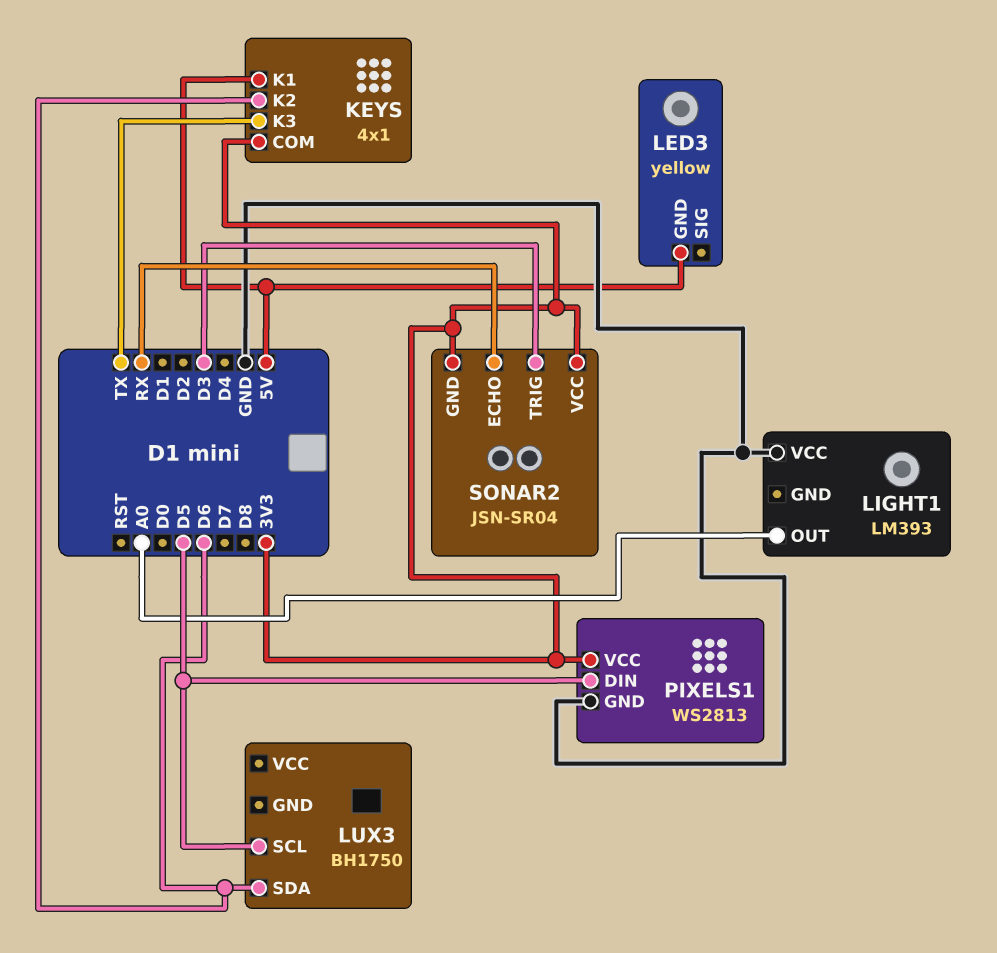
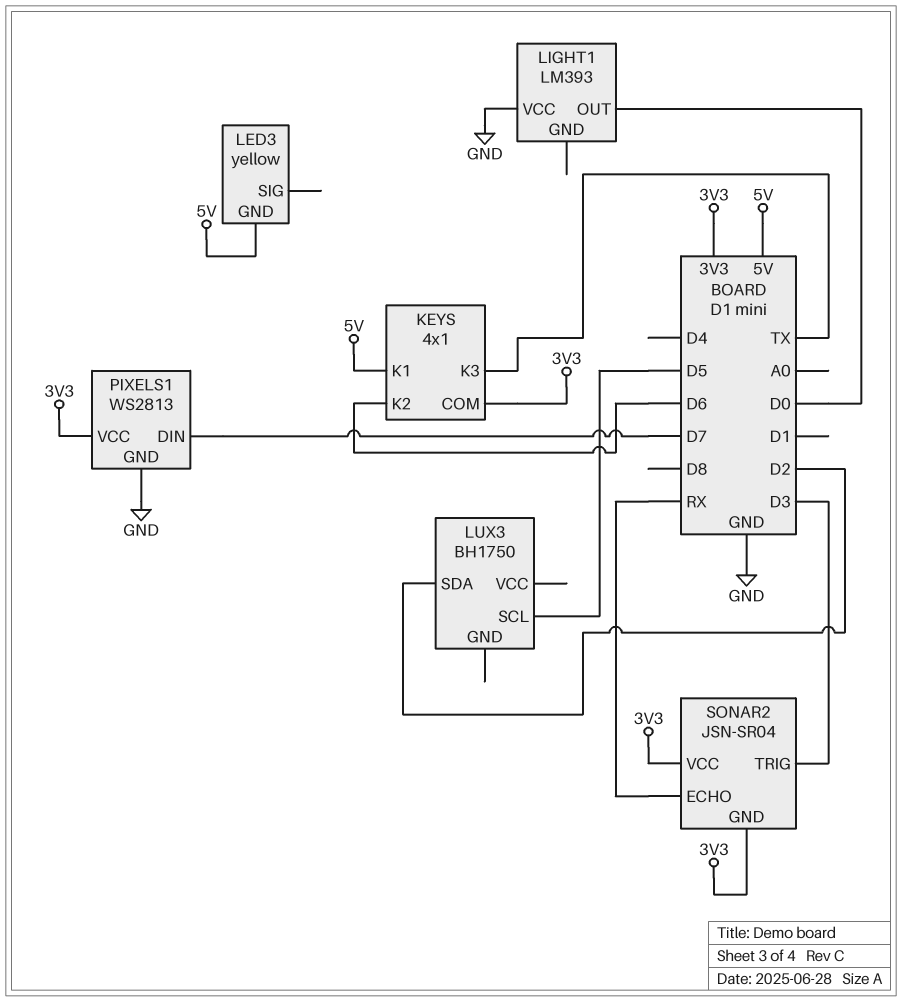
LIGHT1 pin OUT: A0 -> D0
LUX3 pin SDA: D6 -> D2
PIXELS1 pin DIN: D5 -> D7

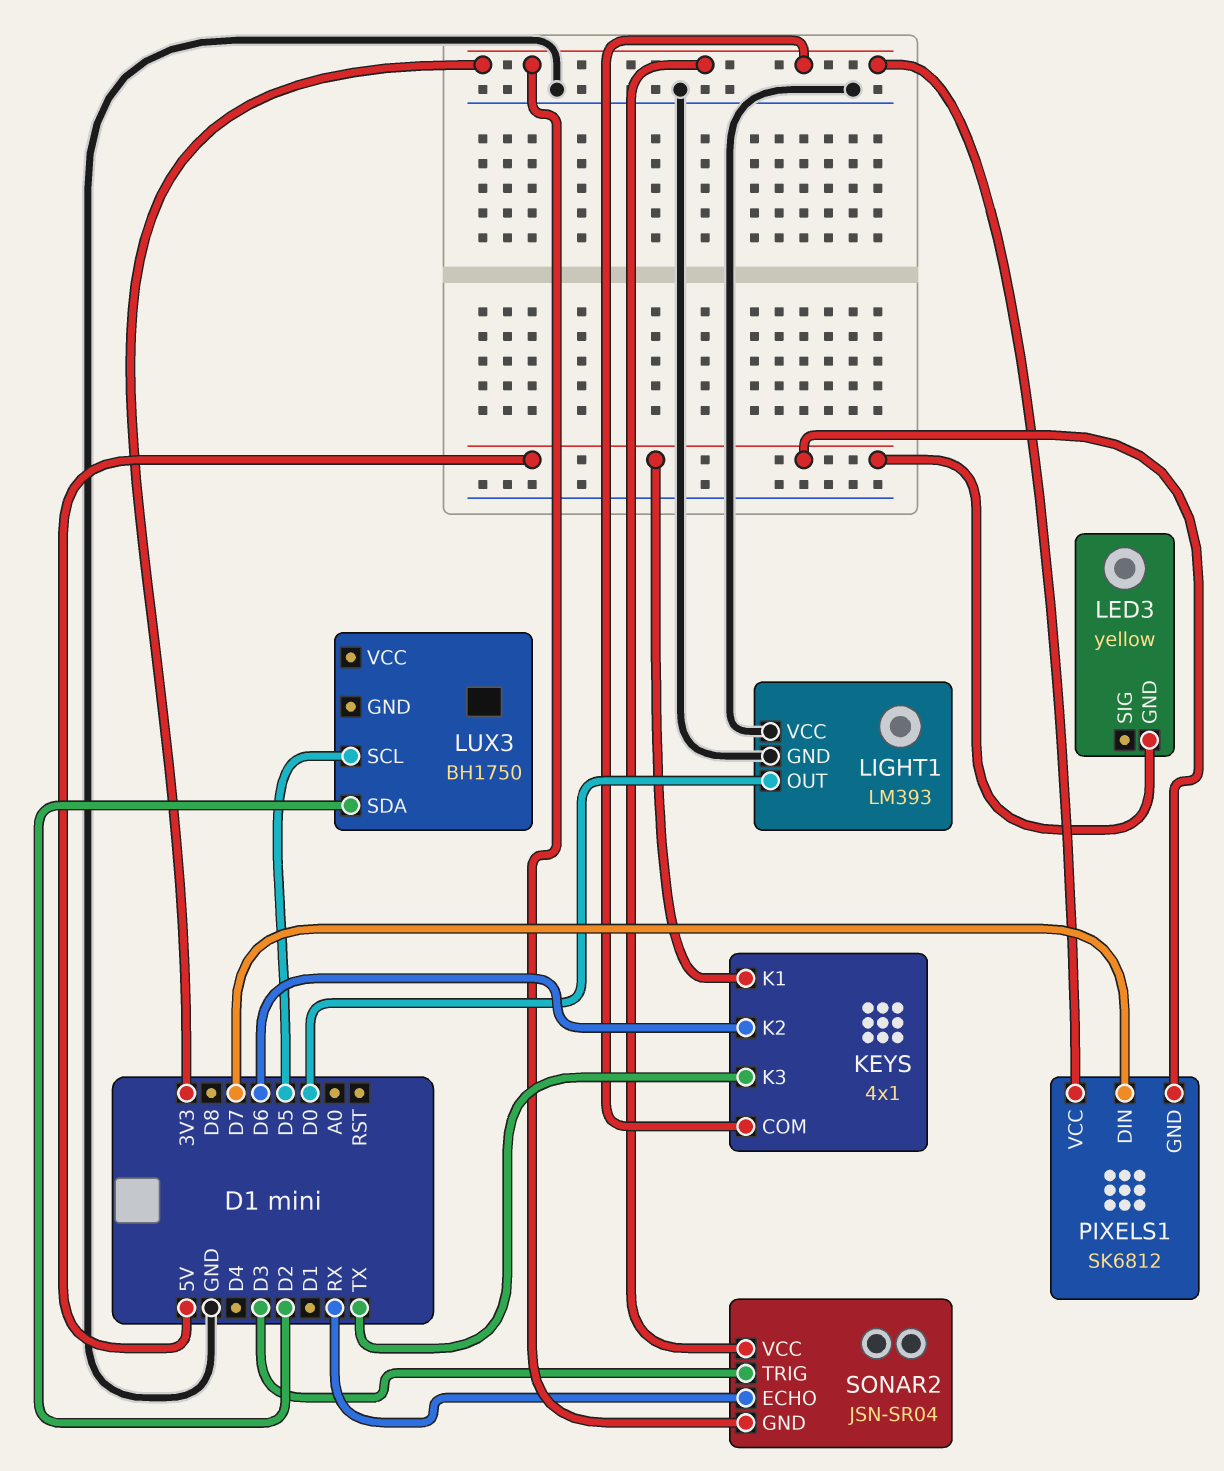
LIGHT1 pin GND: none -> GND
PIXELS1: WS2813 -> SK6812
PIXELS1 pin GND: GND -> 5V

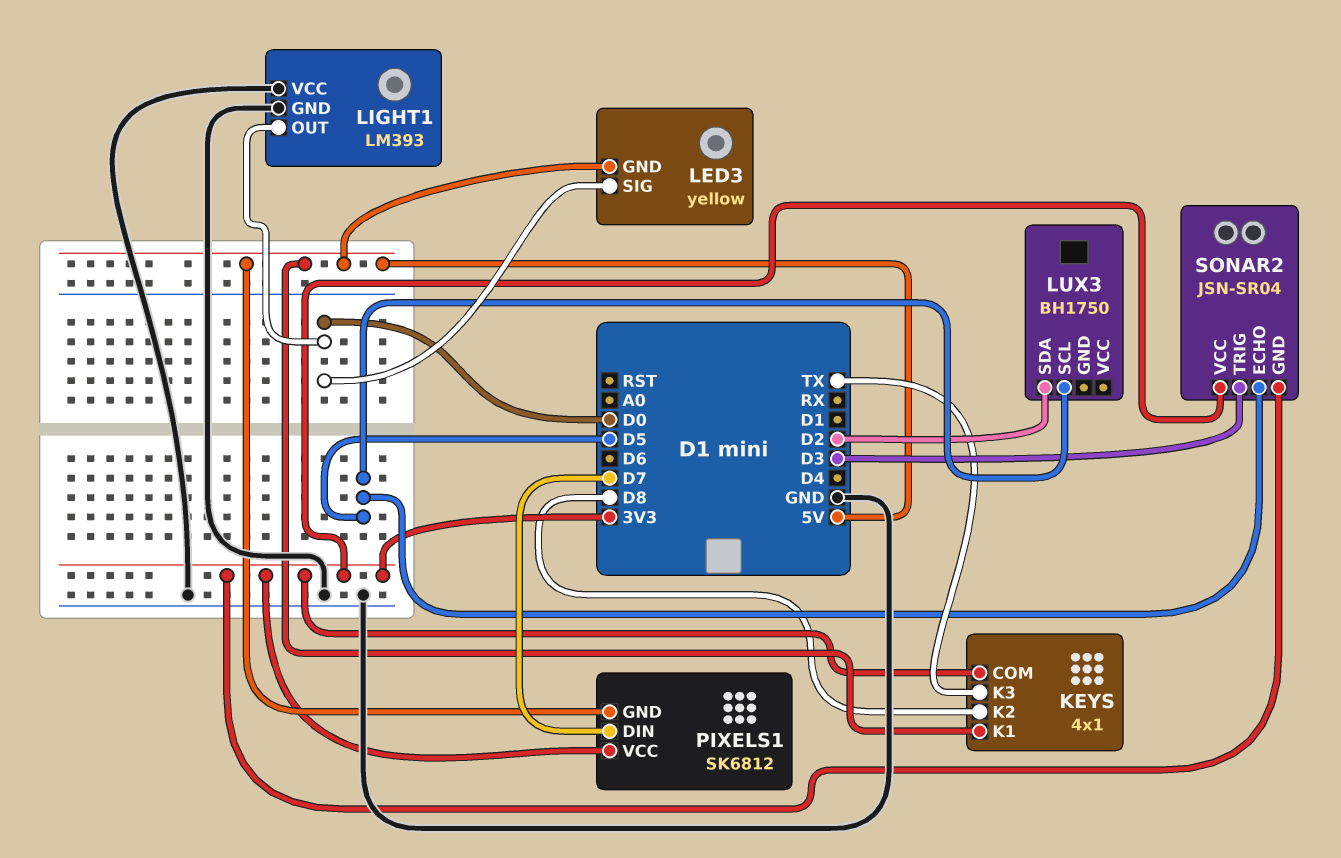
KEYS pin K2: D6 -> D8
LED3 pin SIG: none -> D0
SONAR2 pin ECHO: RX -> D5

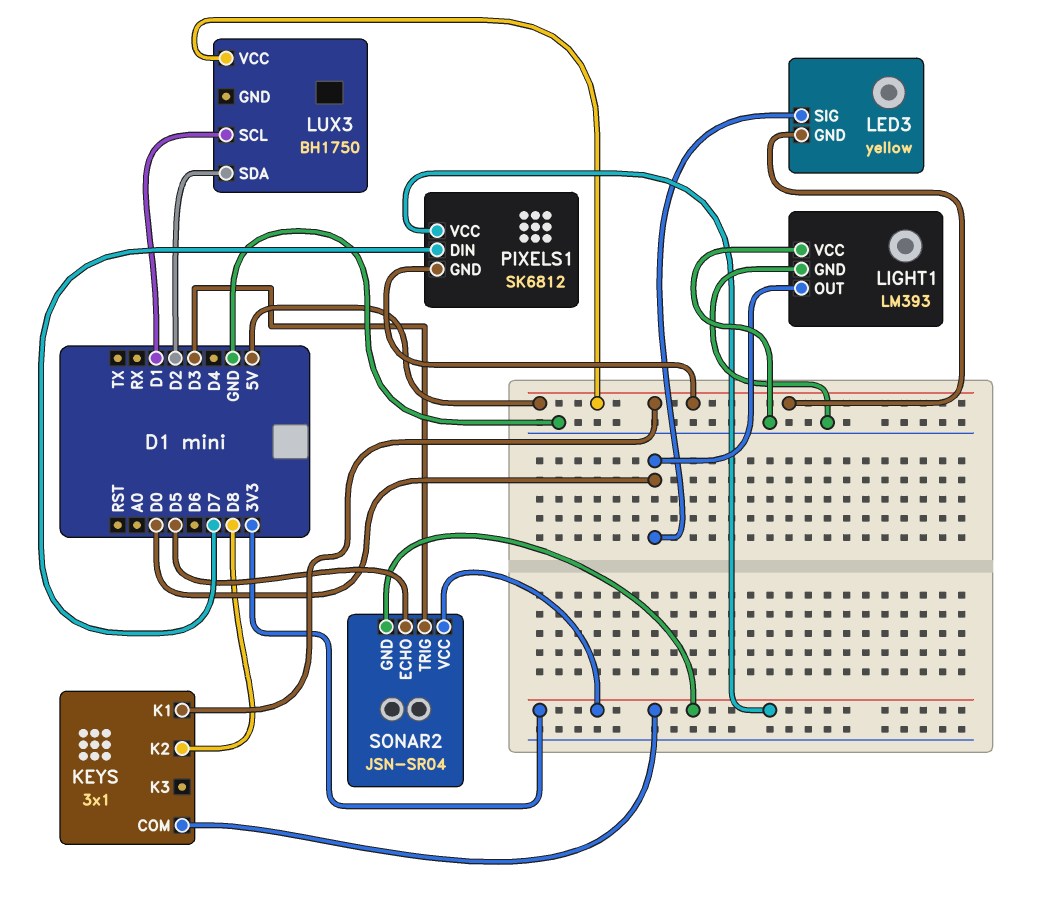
KEYS: 4x1 -> 3x1
KEYS pin K3: TX -> none
LUX3 pin SCL: D5 -> D1
LUX3 pin VCC: none -> 5V

